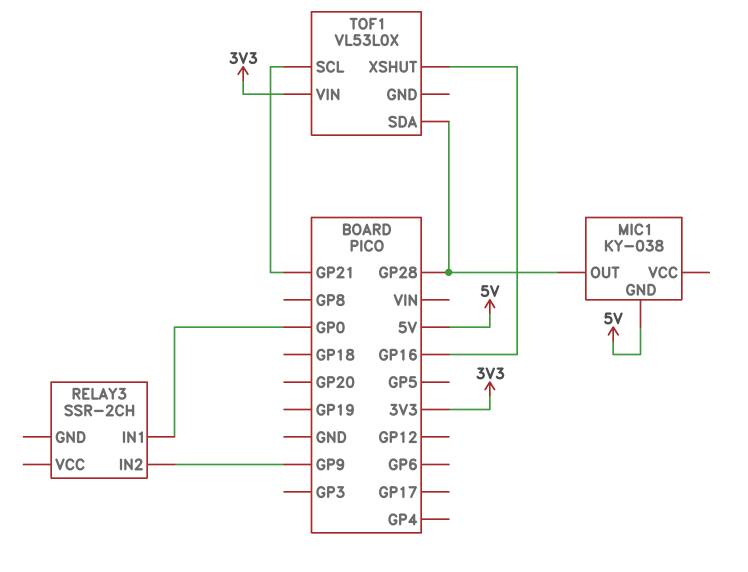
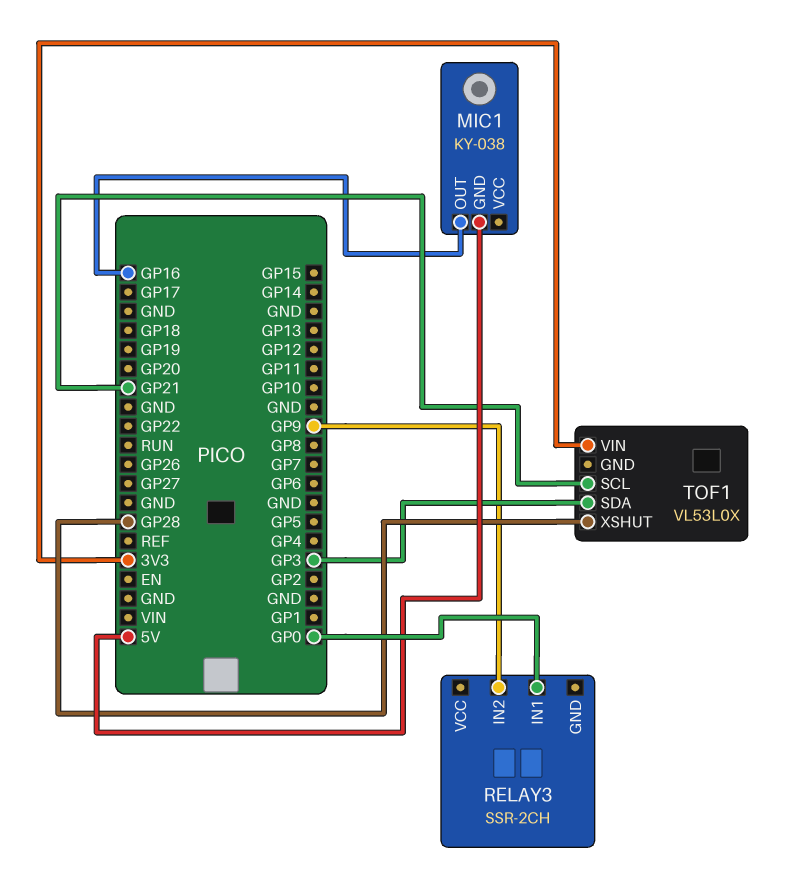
MIC1 pin OUT: GP28 -> GP16
TOF1 pin SDA: GP28 -> GP3
TOF1 pin XSHUT: GP16 -> GP28

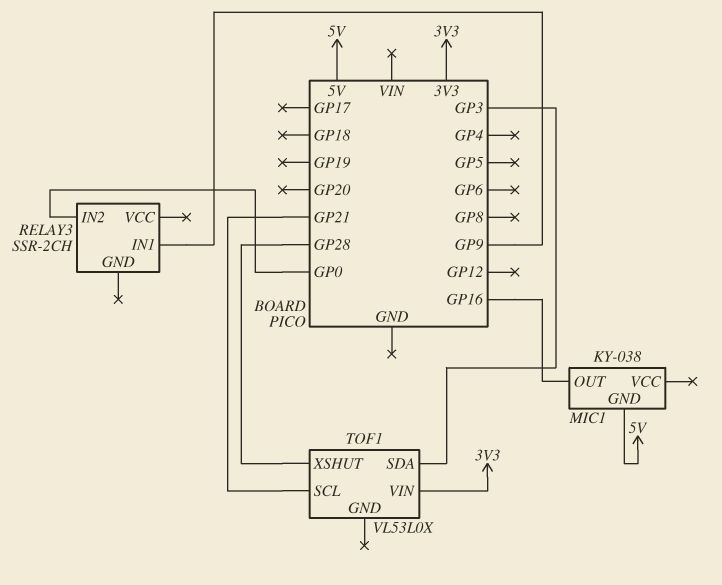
RELAY3 pin IN1: GP0 -> GP9
RELAY3 pin IN2: GP9 -> GP0

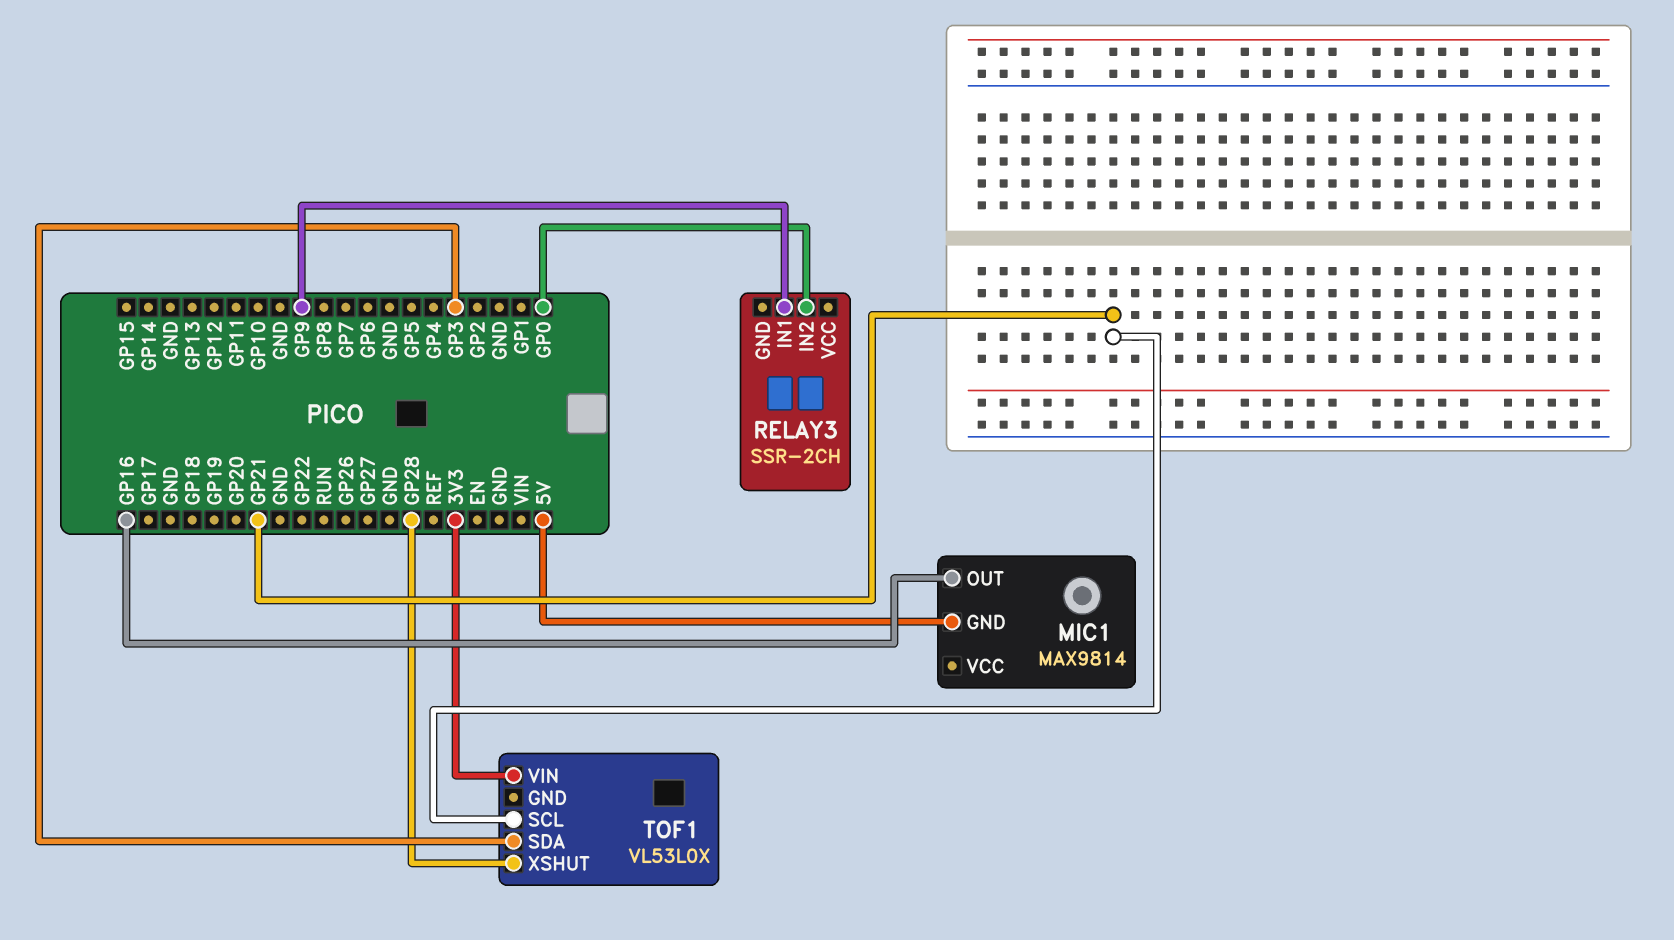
MIC1: KY-038 -> MAX9814

